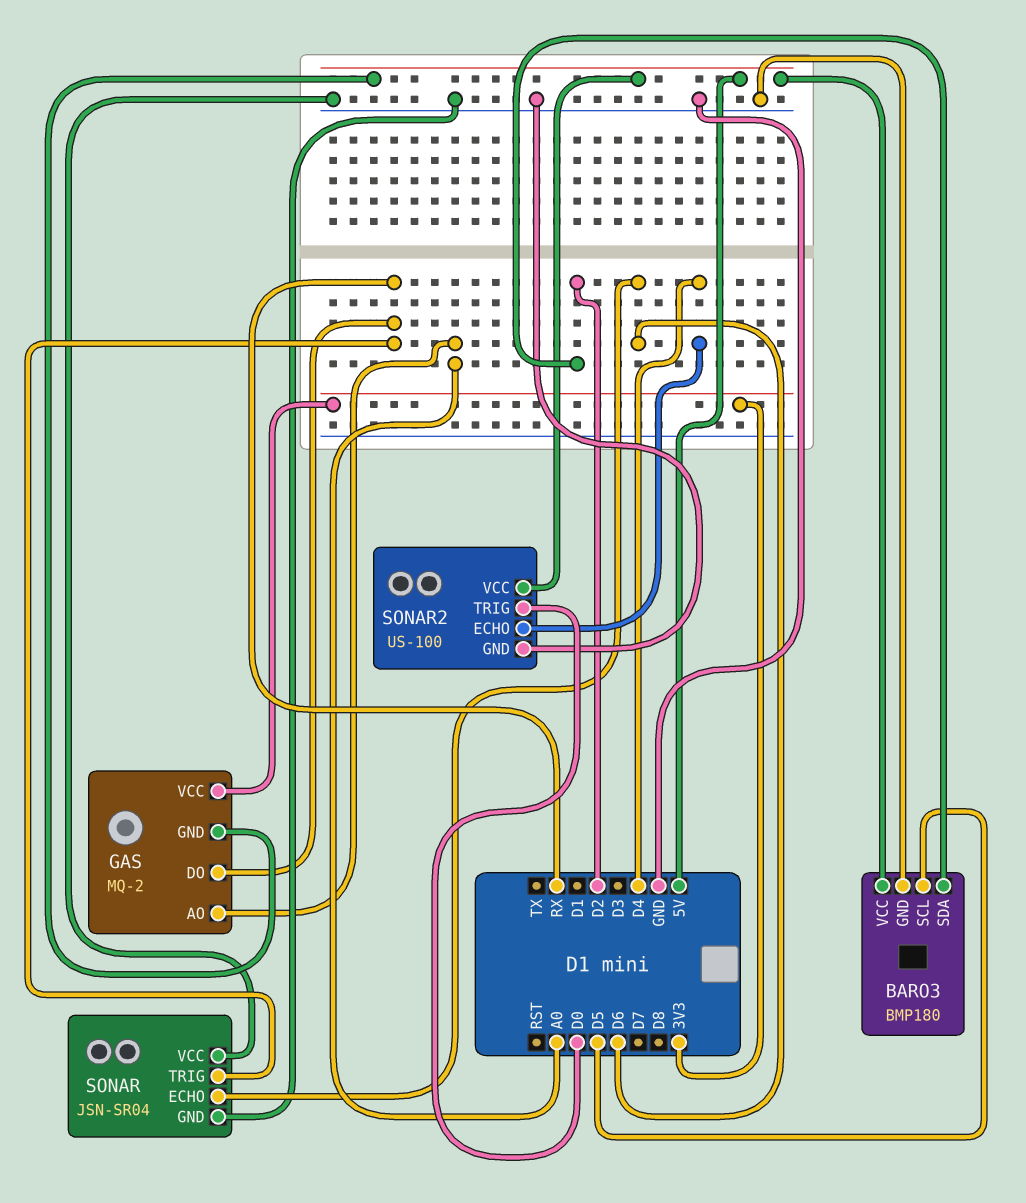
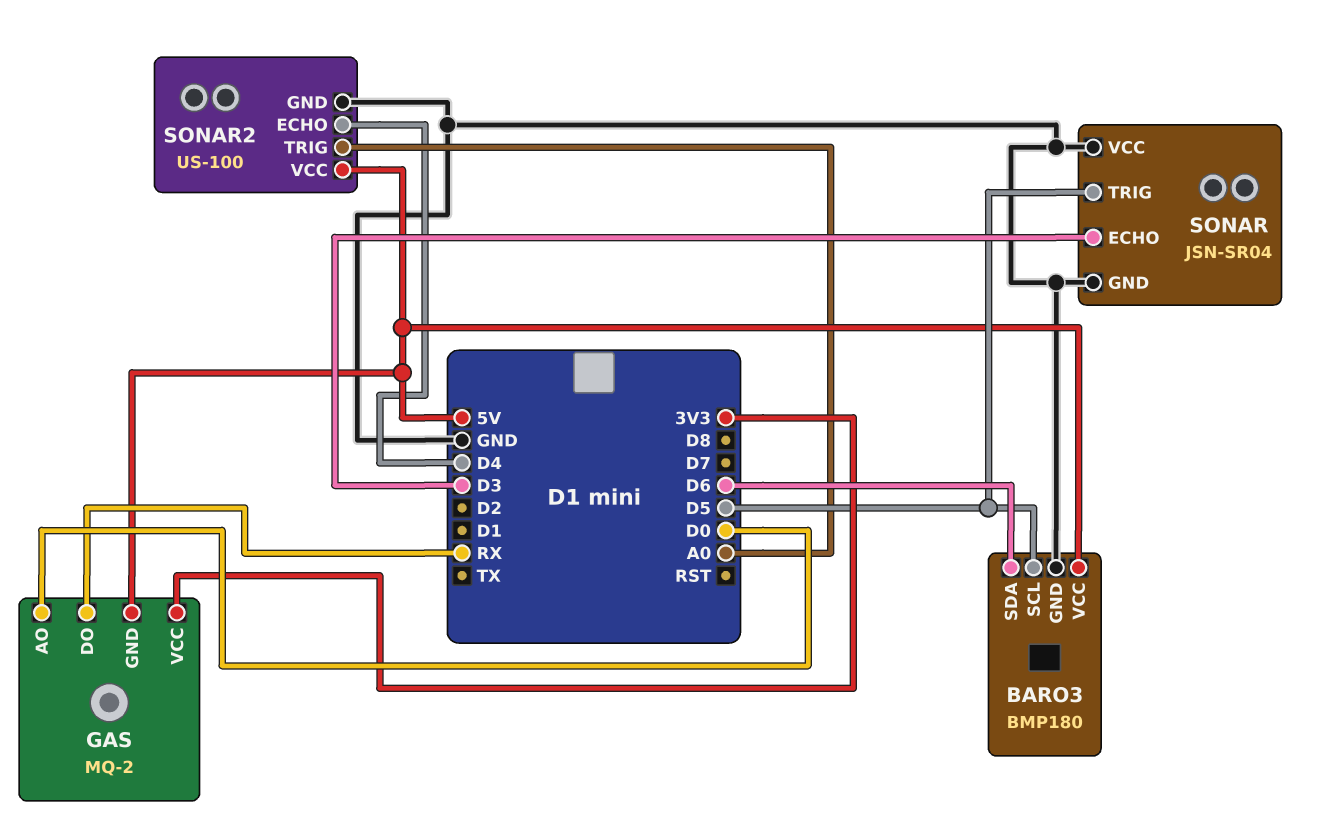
BARO3 pin SDA: D2 -> D6
GAS pin AO: A0 -> D0
SONAR pin ECHO: D6 -> D3
SONAR pin TRIG: RX -> D5
SONAR2 pin TRIG: D0 -> A0

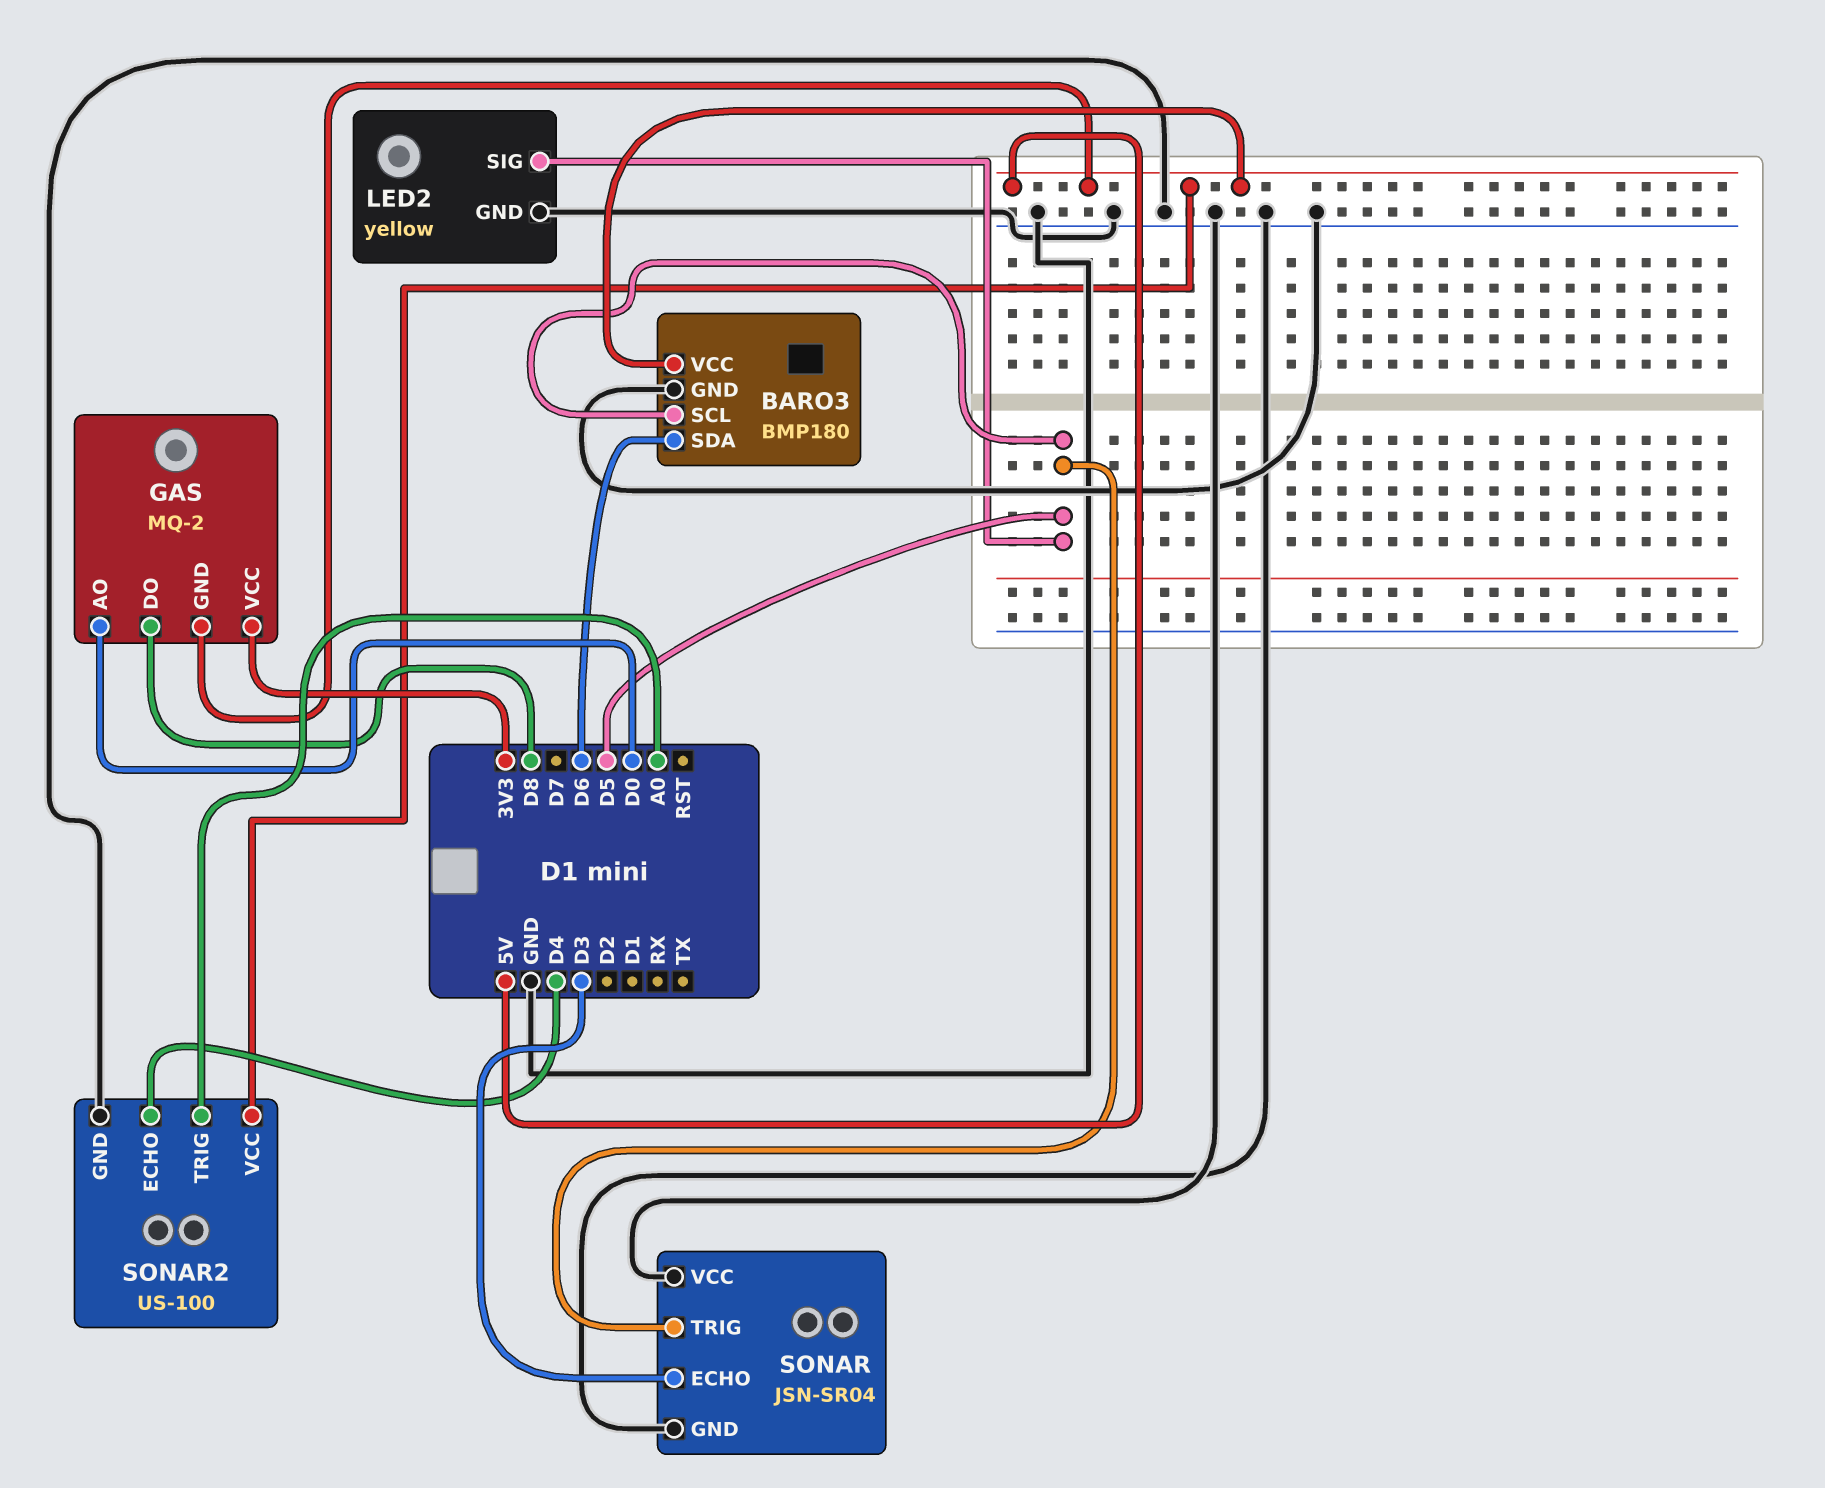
GAS pin DO: RX -> D8
LED2: none -> yellow
LED2 pin GND: none -> GND
LED2 pin SIG: none -> D5

